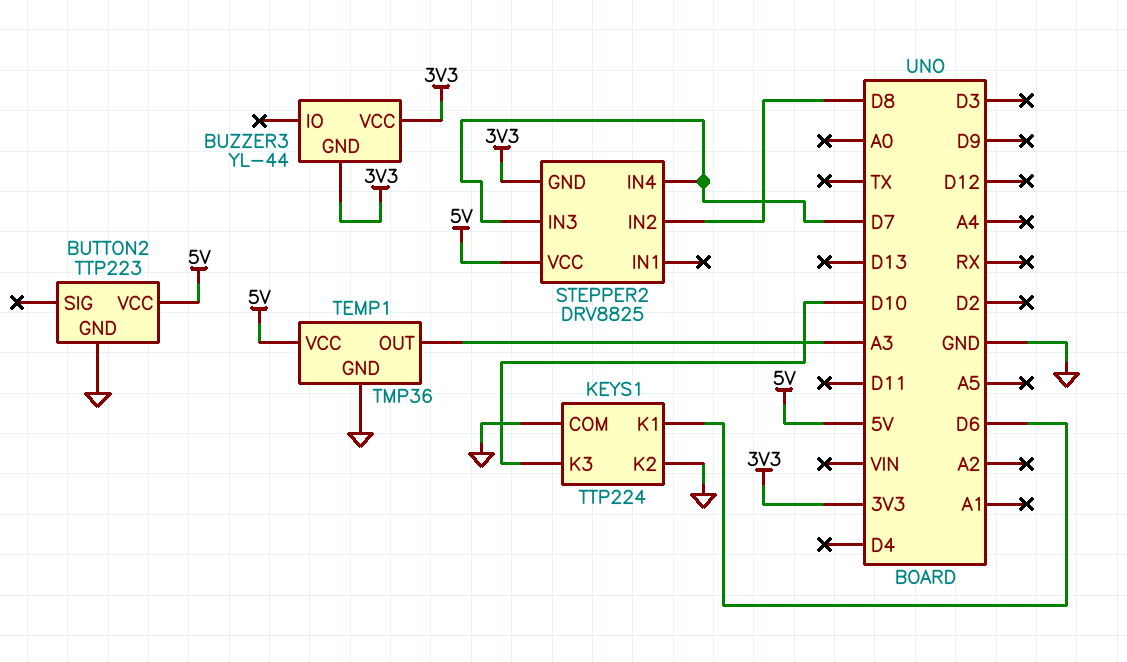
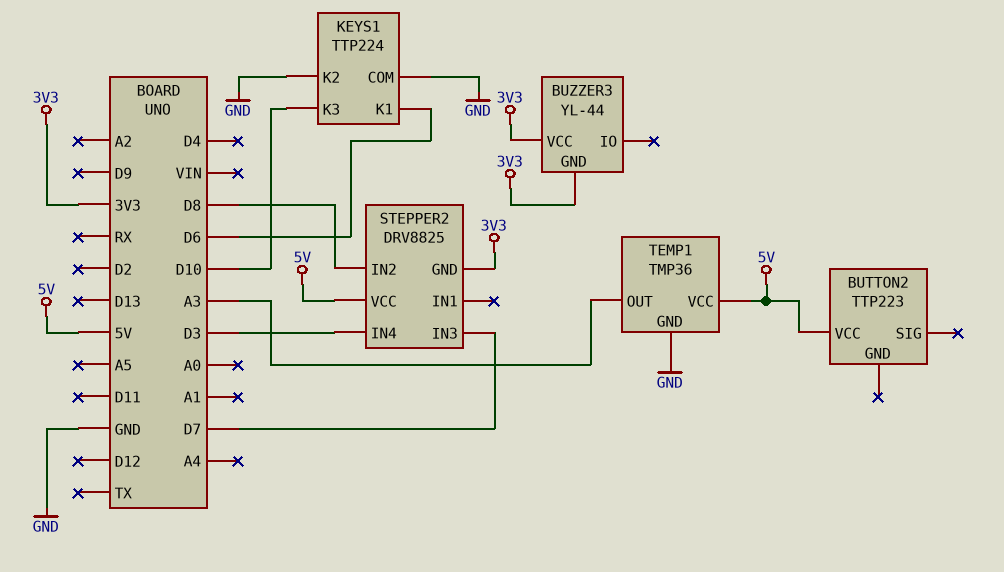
BUTTON2 pin GND: GND -> none
STEPPER2 pin IN4: D7 -> D3

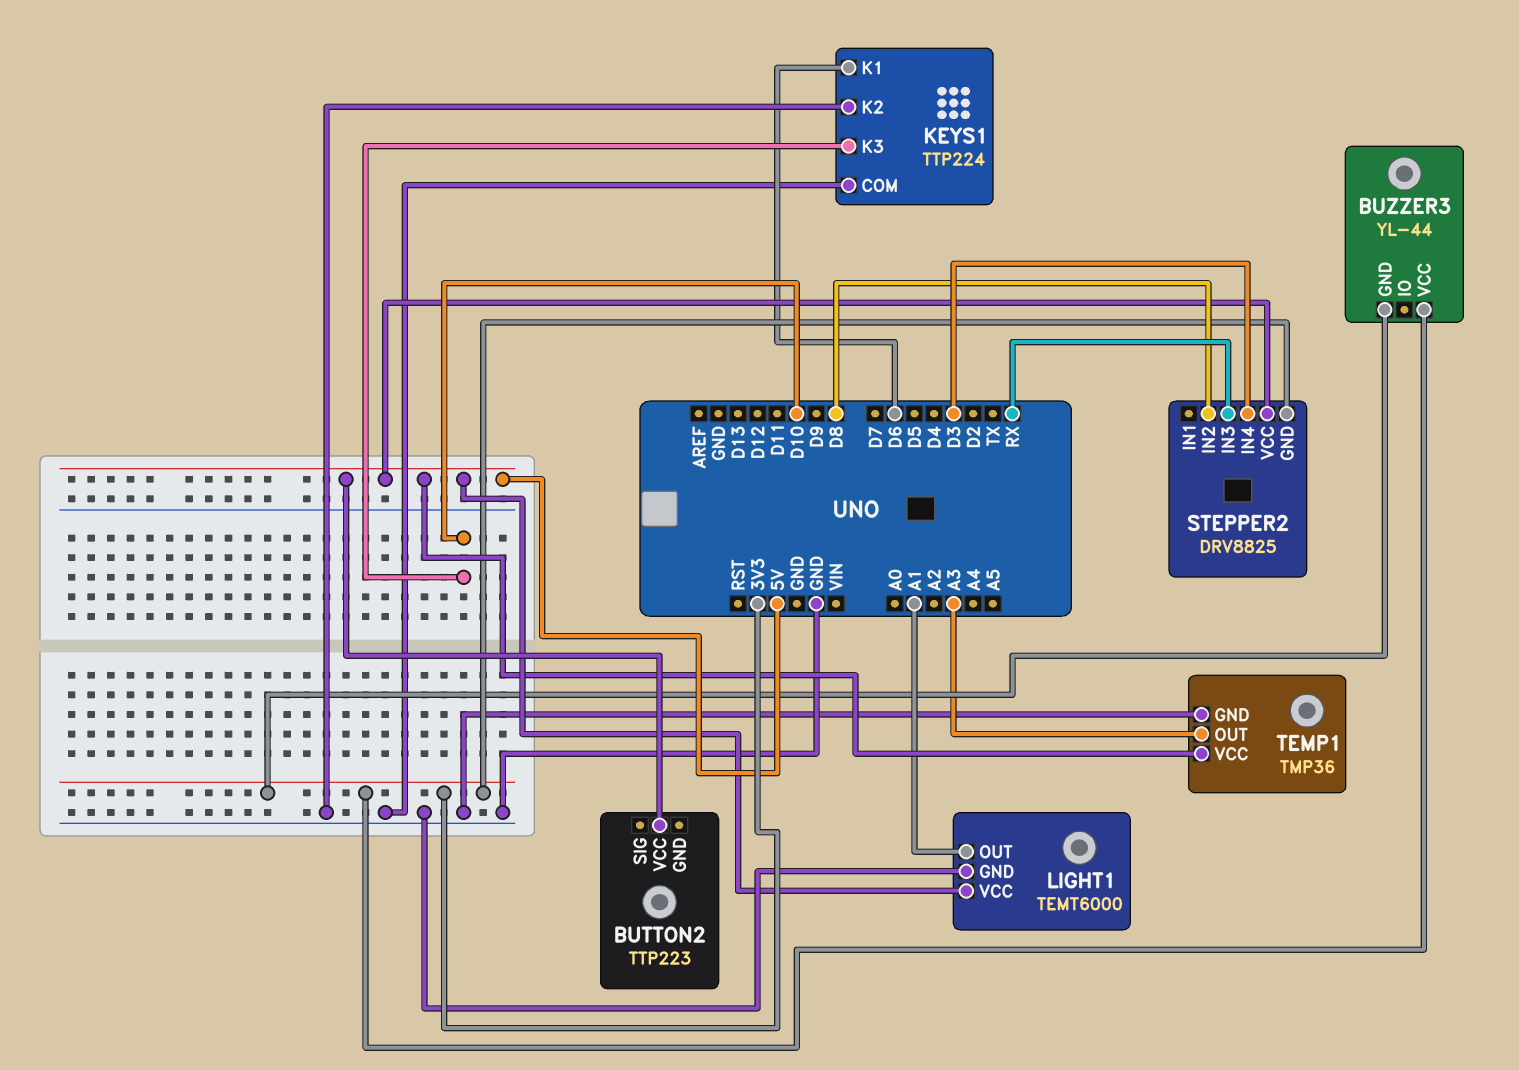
LIGHT1: none -> TEMT6000
LIGHT1 pin GND: none -> GND
LIGHT1 pin OUT: none -> A1
LIGHT1 pin VCC: none -> 5V
STEPPER2 pin IN3: D7 -> RX

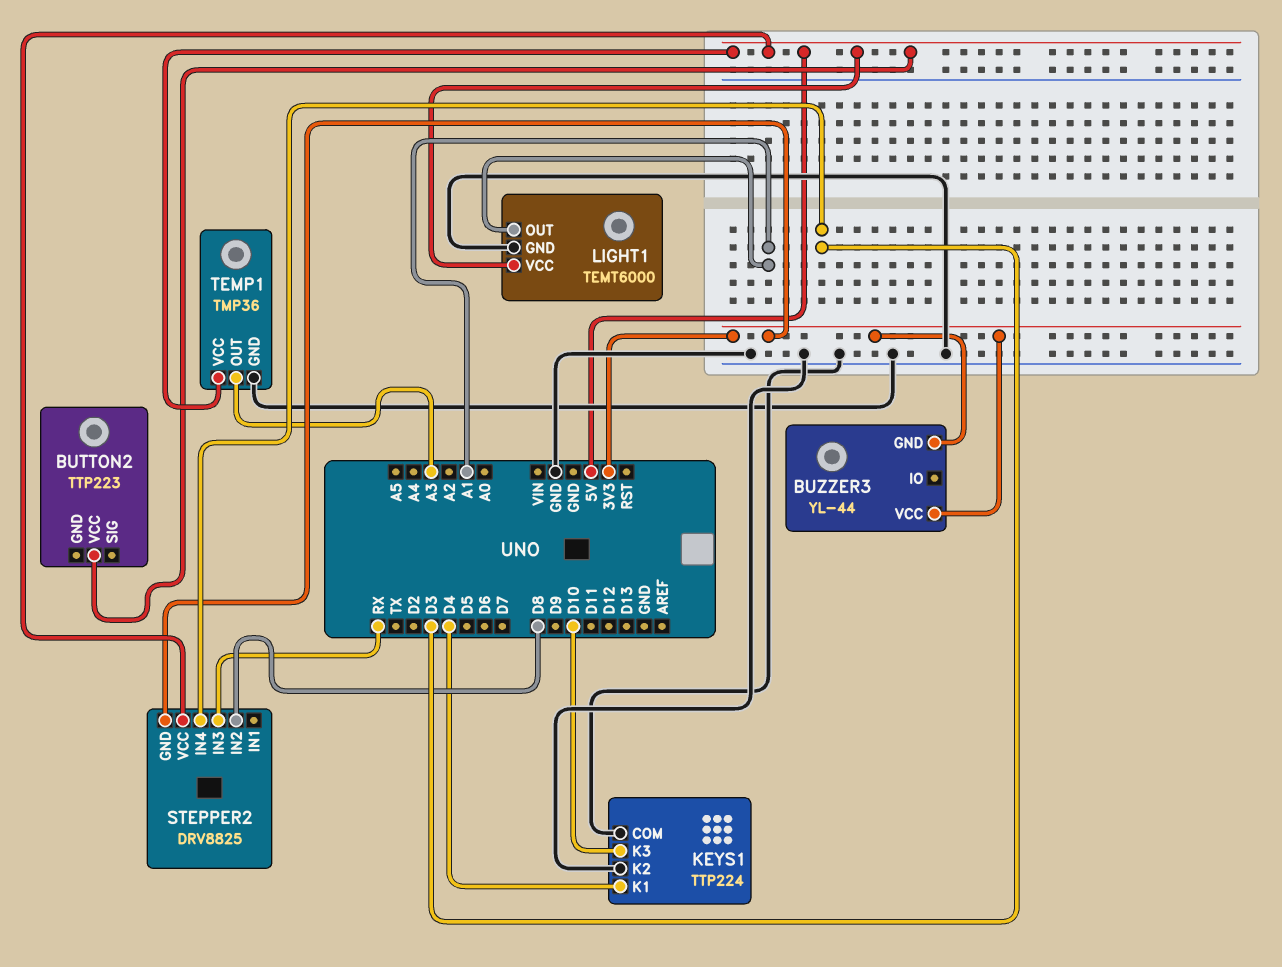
KEYS1 pin K1: D6 -> D4

